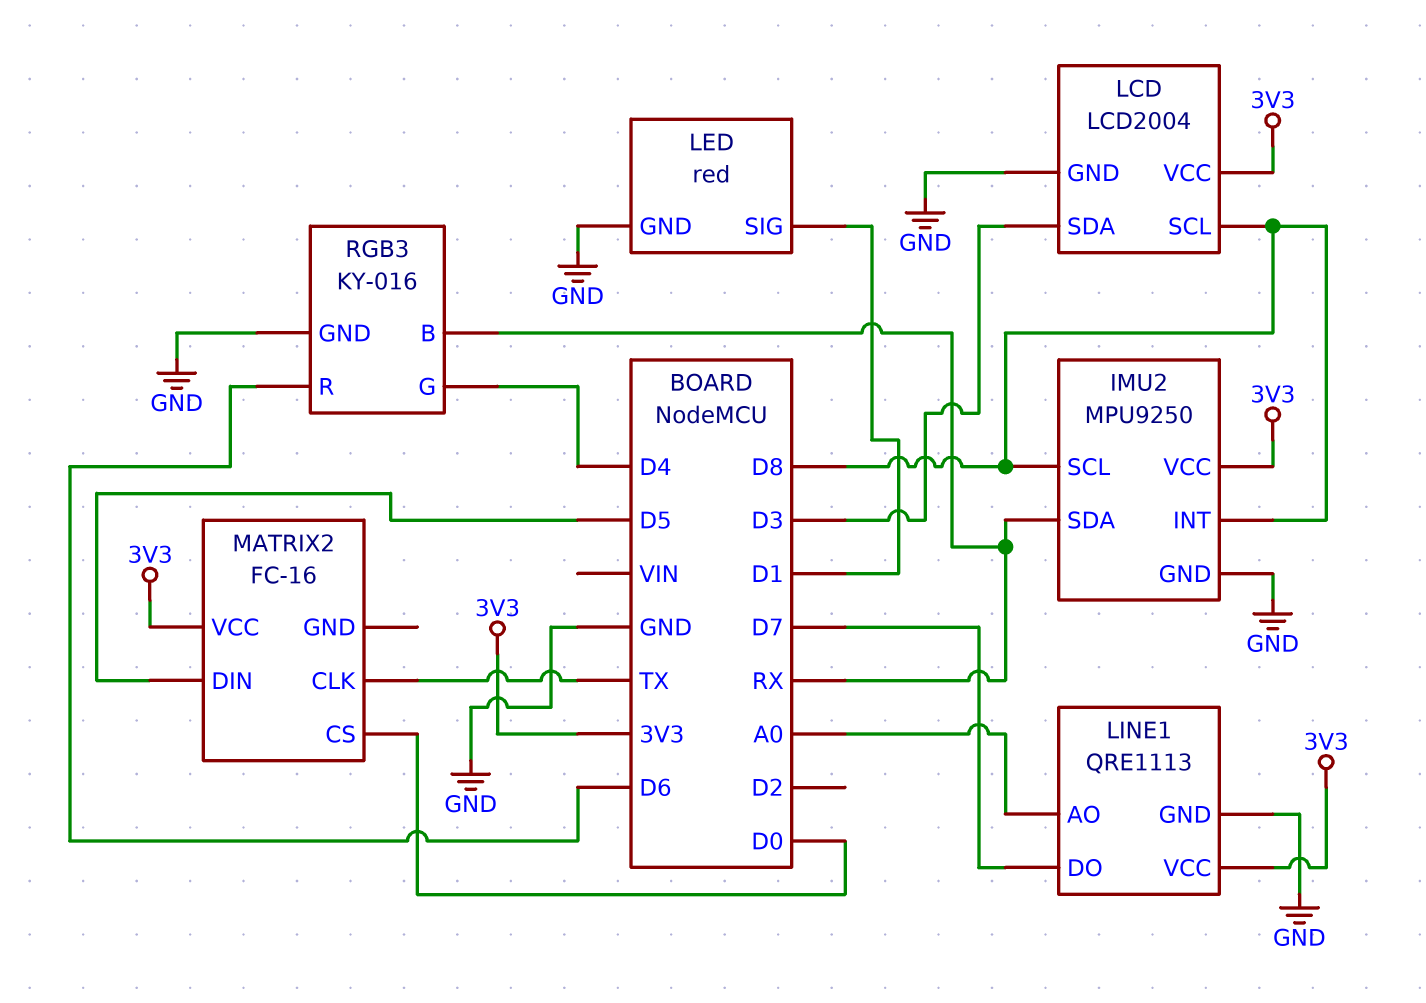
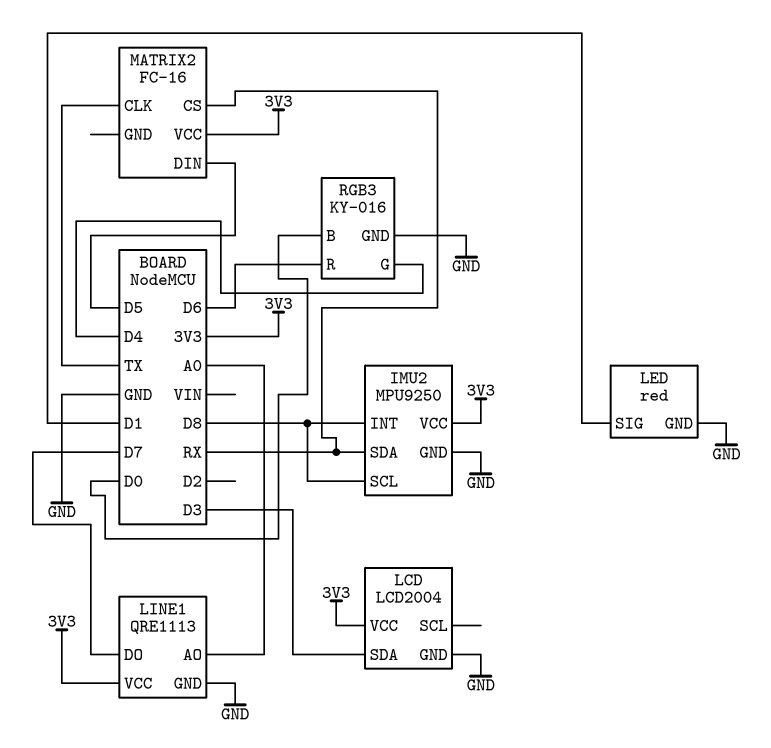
LCD pin SCL: D8 -> none
MATRIX2 pin CS: D0 -> RX
RGB3 pin B: RX -> D0

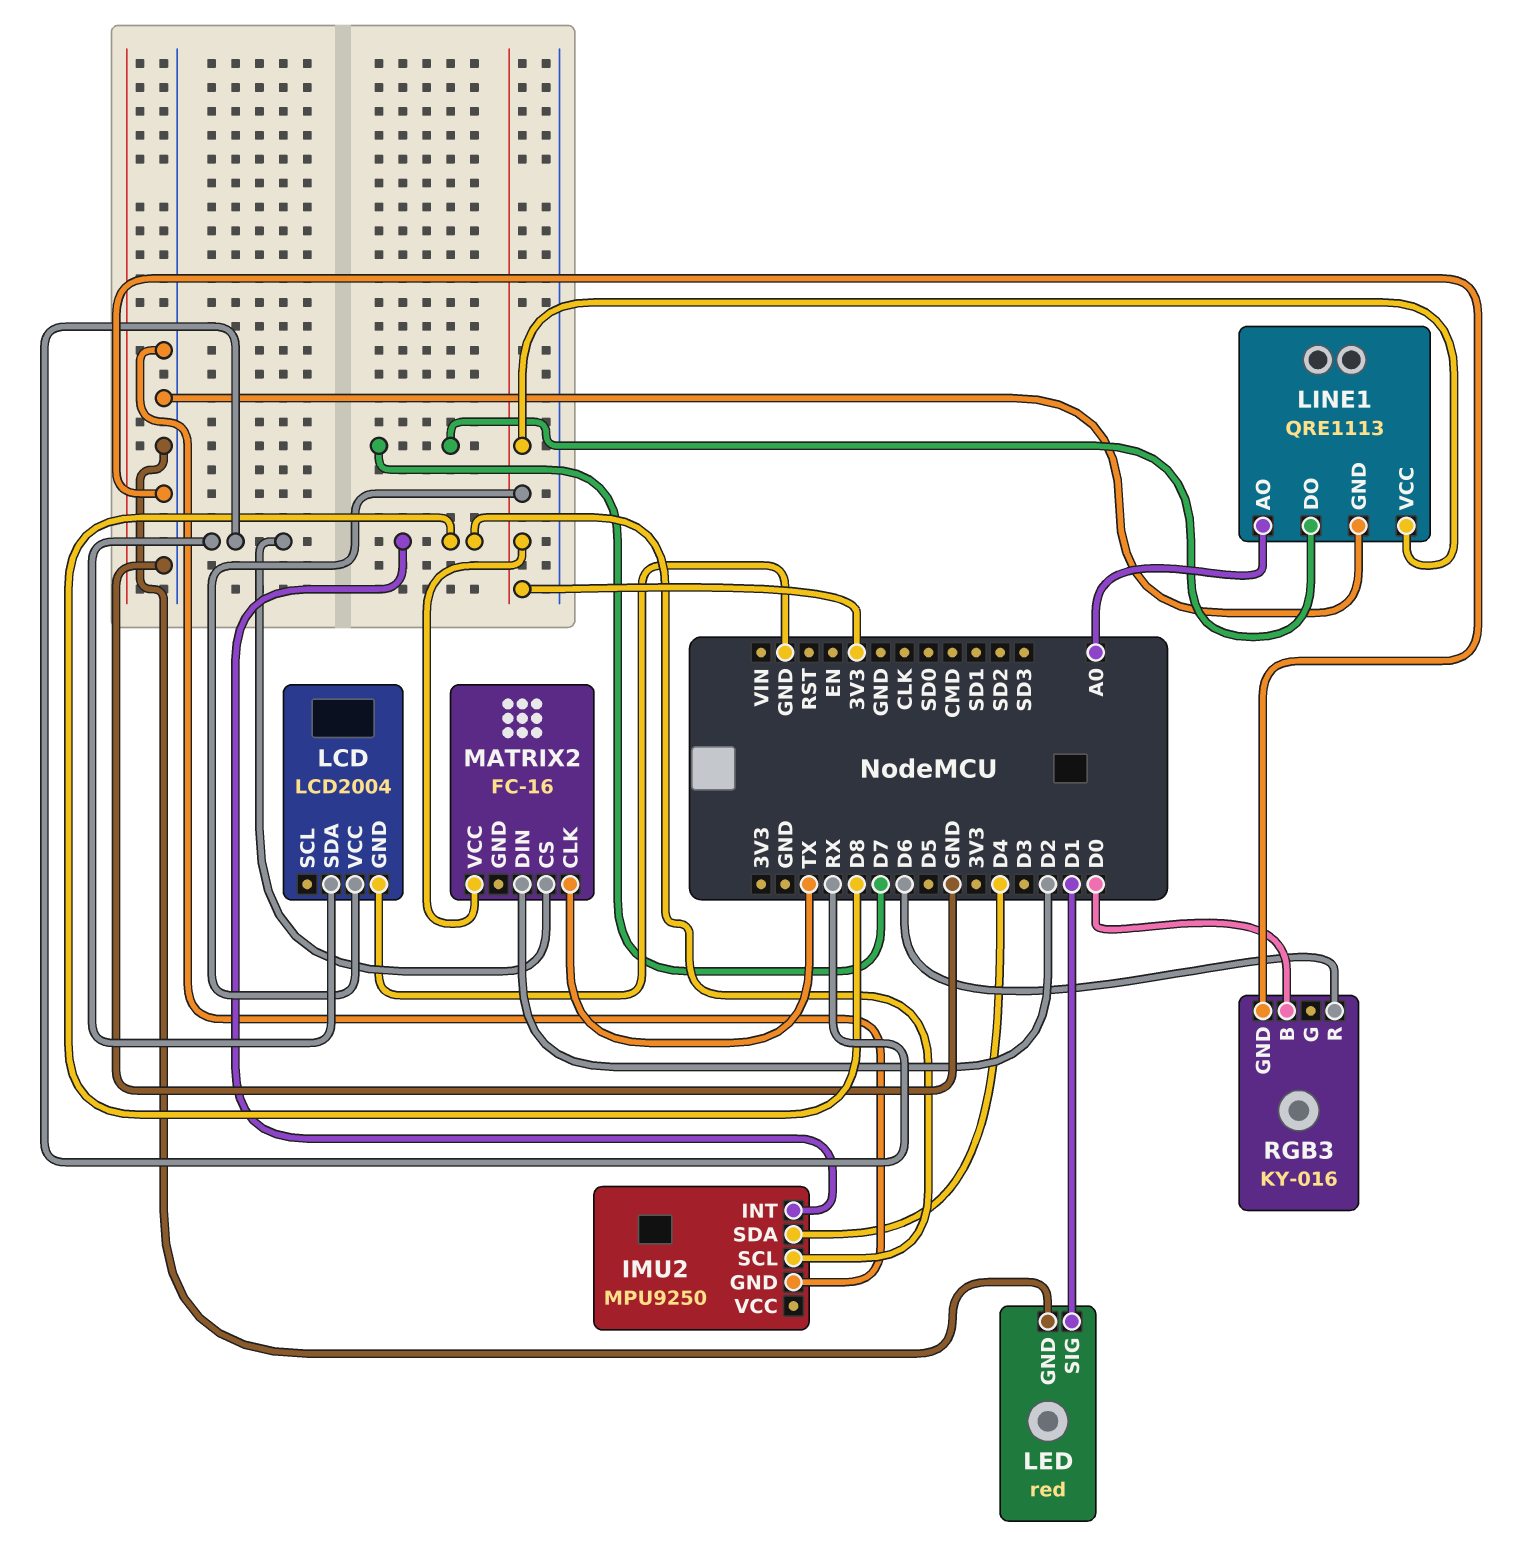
IMU2 pin SDA: RX -> D4
IMU2 pin VCC: 3V3 -> none
LCD pin SDA: D3 -> RX
MATRIX2 pin DIN: D5 -> D2
RGB3 pin G: D4 -> none

